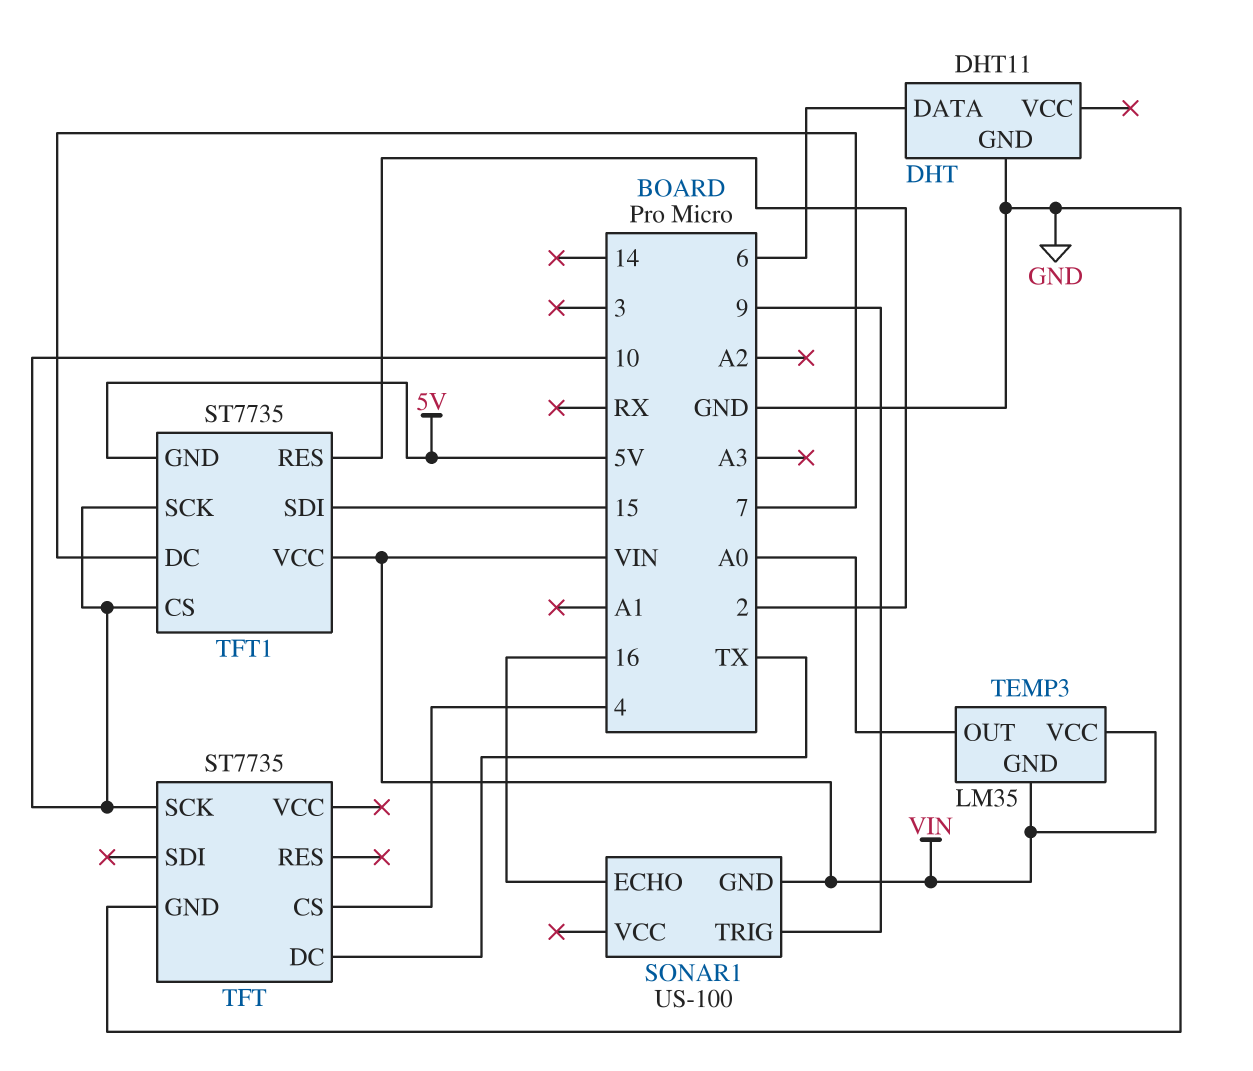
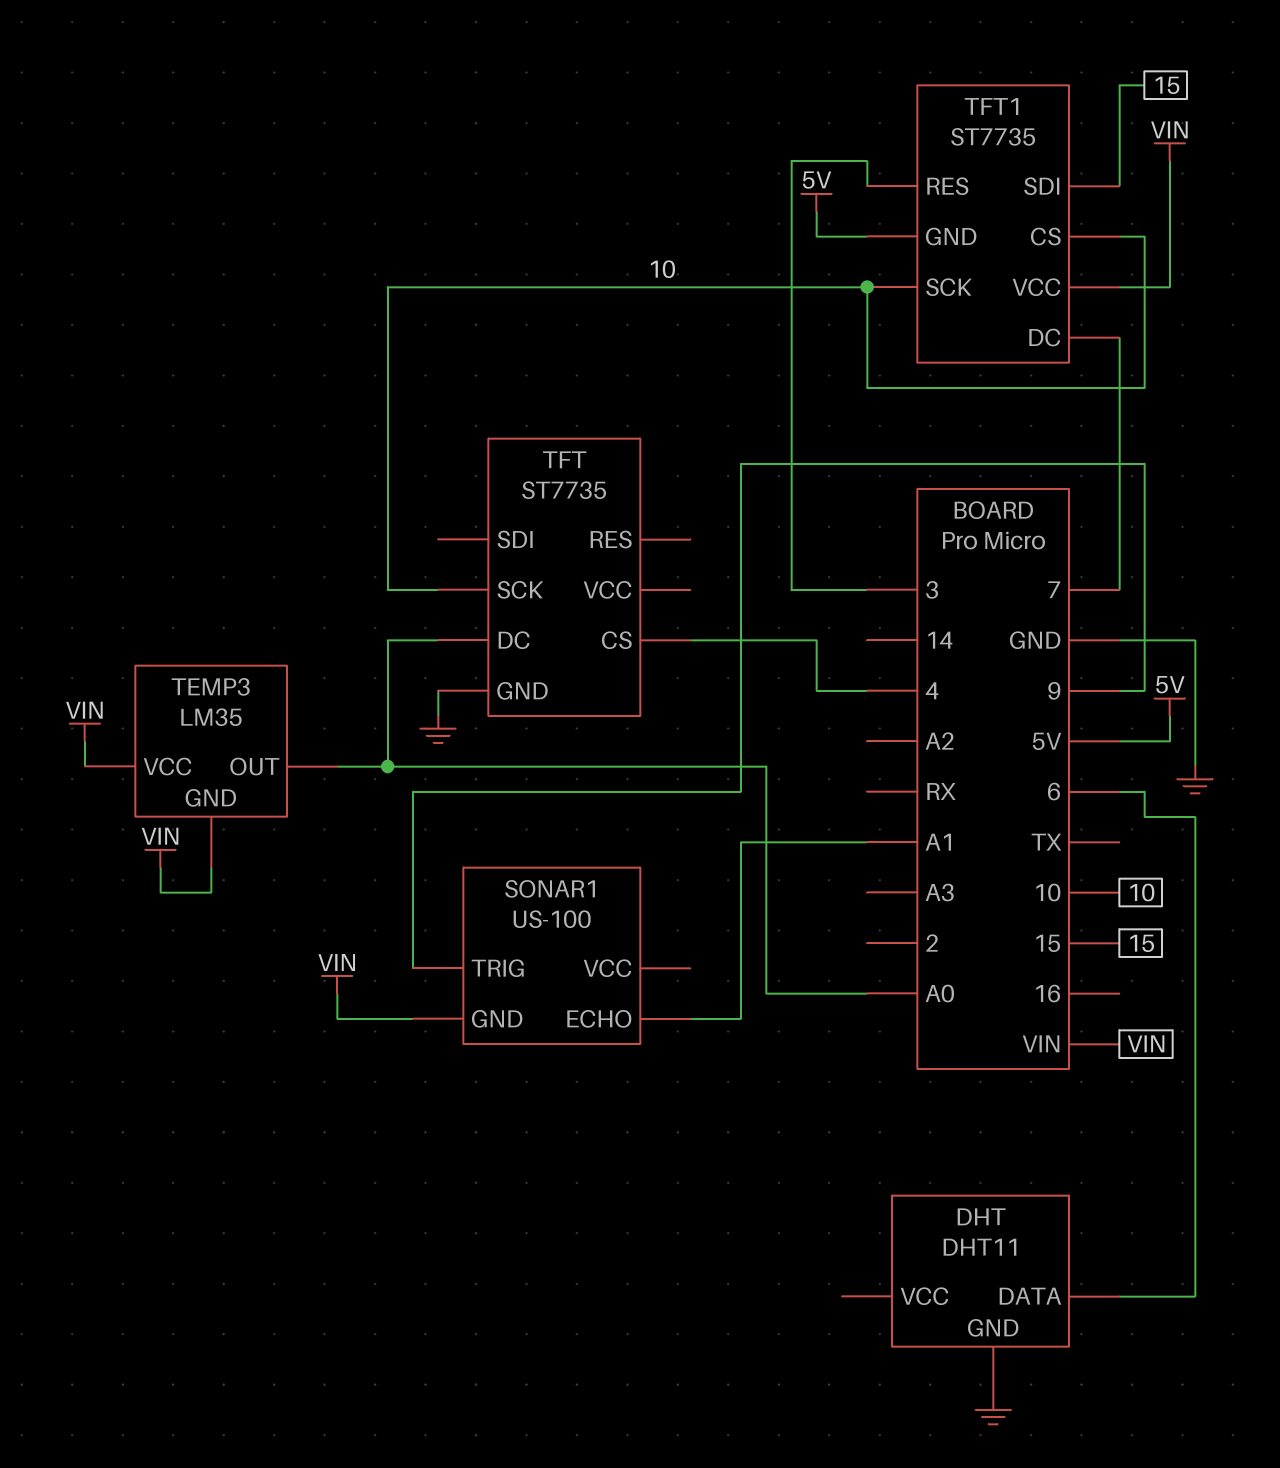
SONAR1 pin ECHO: 16 -> A1
TFT pin DC: TX -> A0
TFT1 pin RES: 2 -> 3

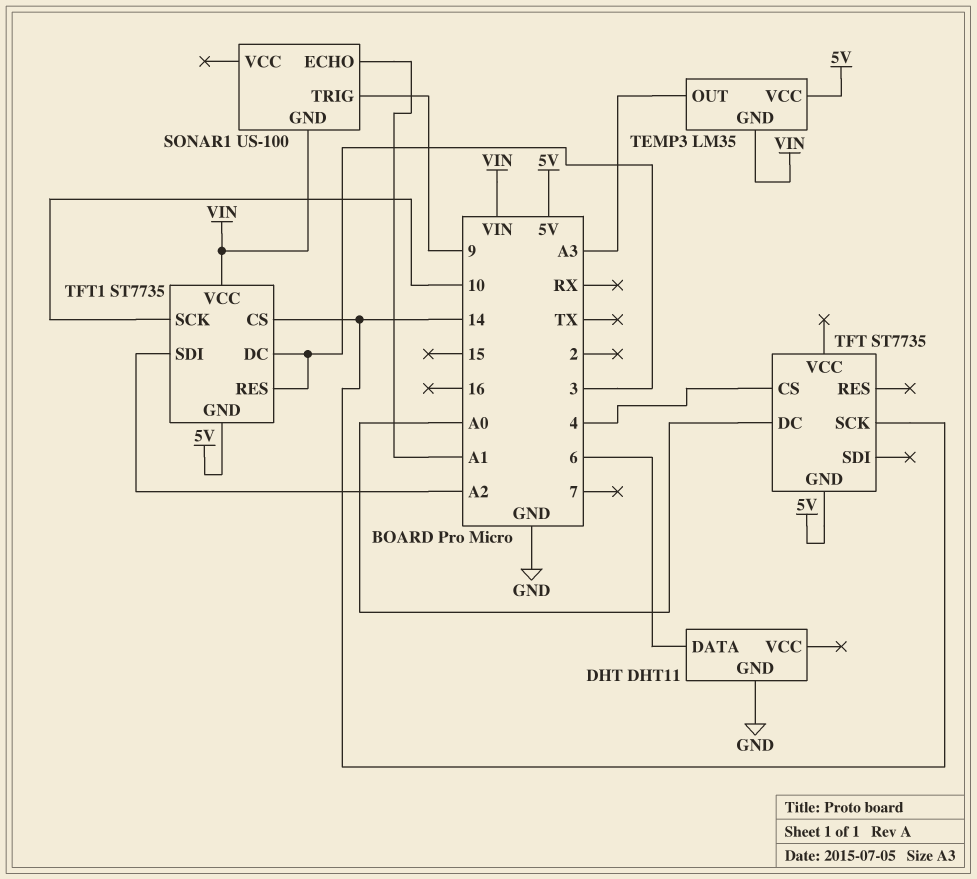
TEMP3 pin OUT: A0 -> A3
TEMP3 pin VCC: VIN -> 5V
TFT pin GND: GND -> 5V
TFT pin SCK: 10 -> 14
TFT1 pin CS: 10 -> 14
TFT1 pin DC: 7 -> 3
TFT1 pin SDI: 15 -> A2

